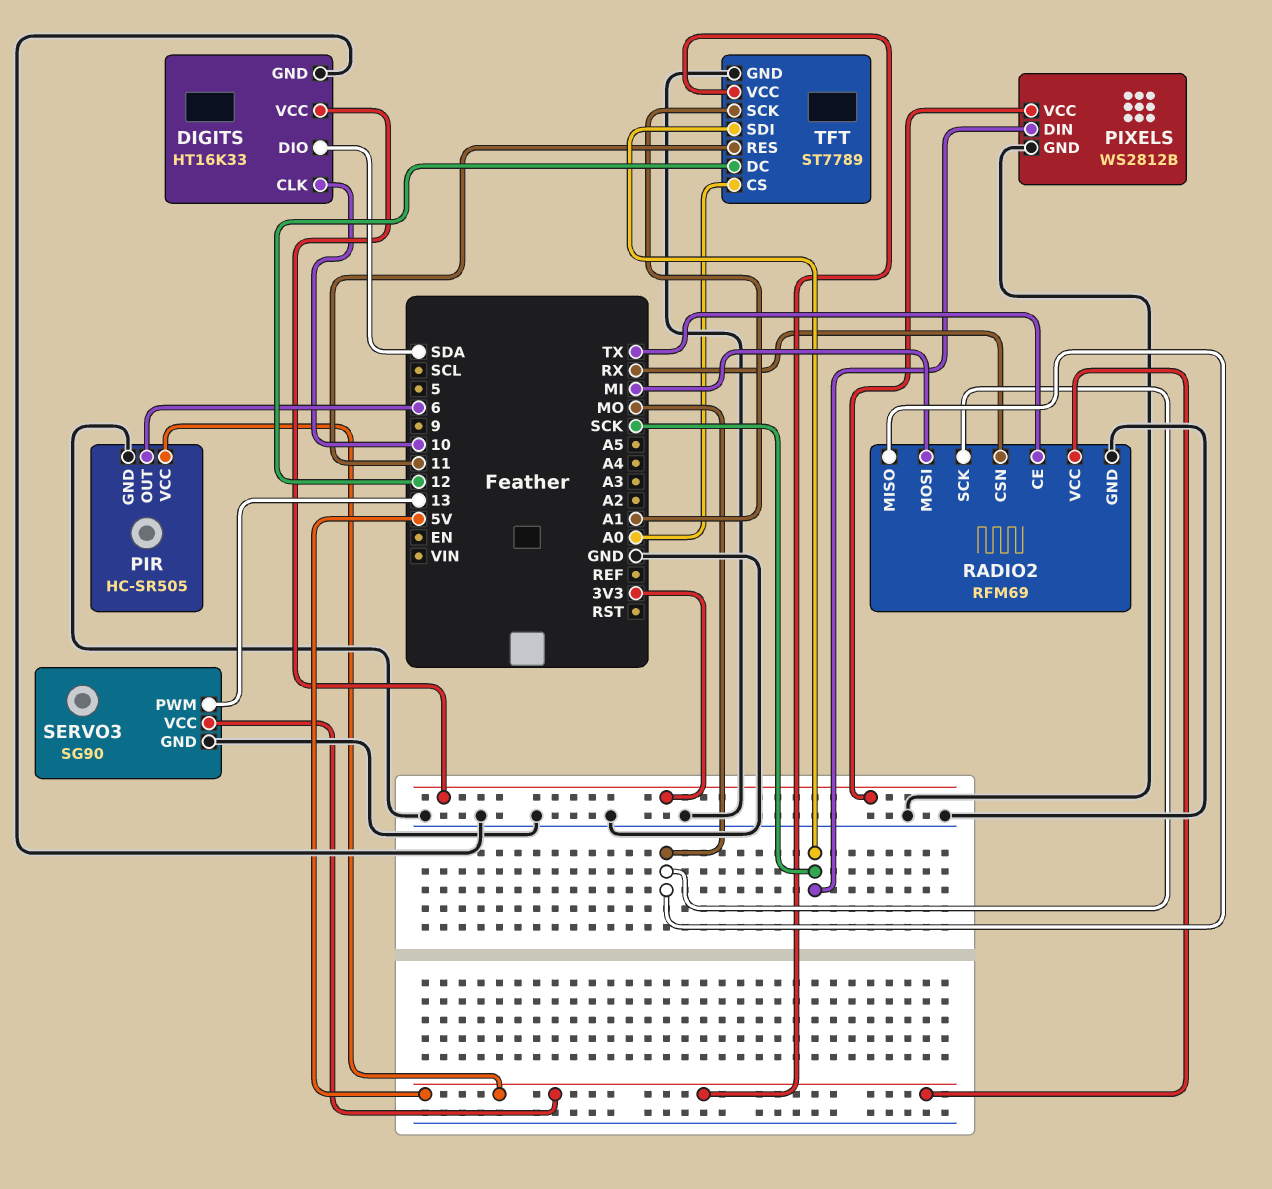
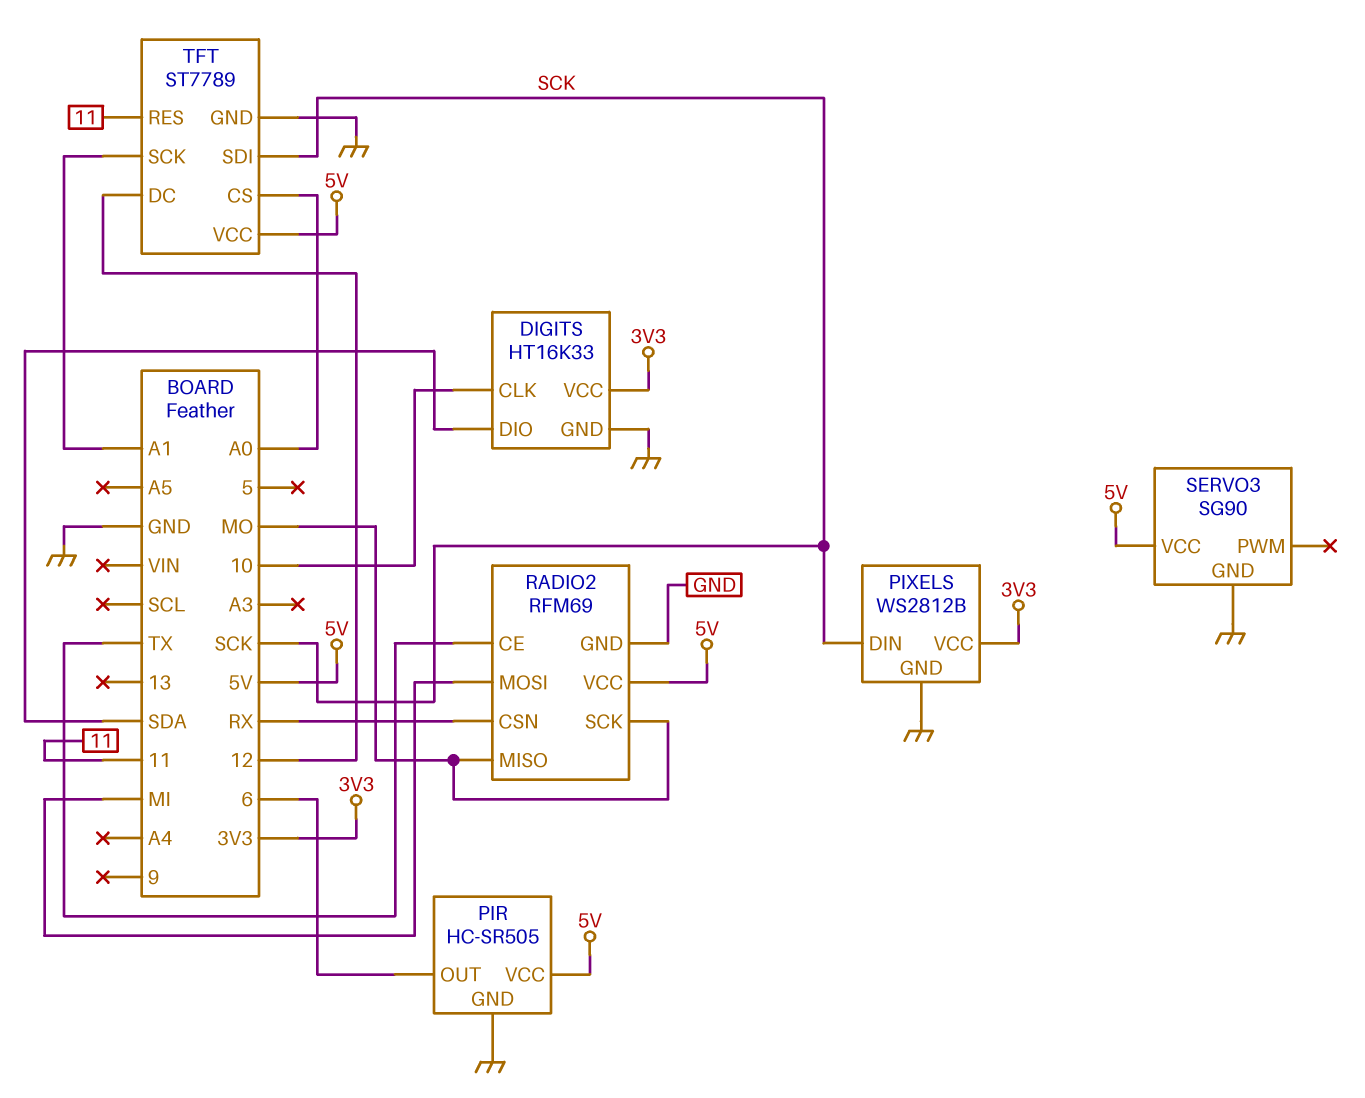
SERVO3 pin PWM: 13 -> none

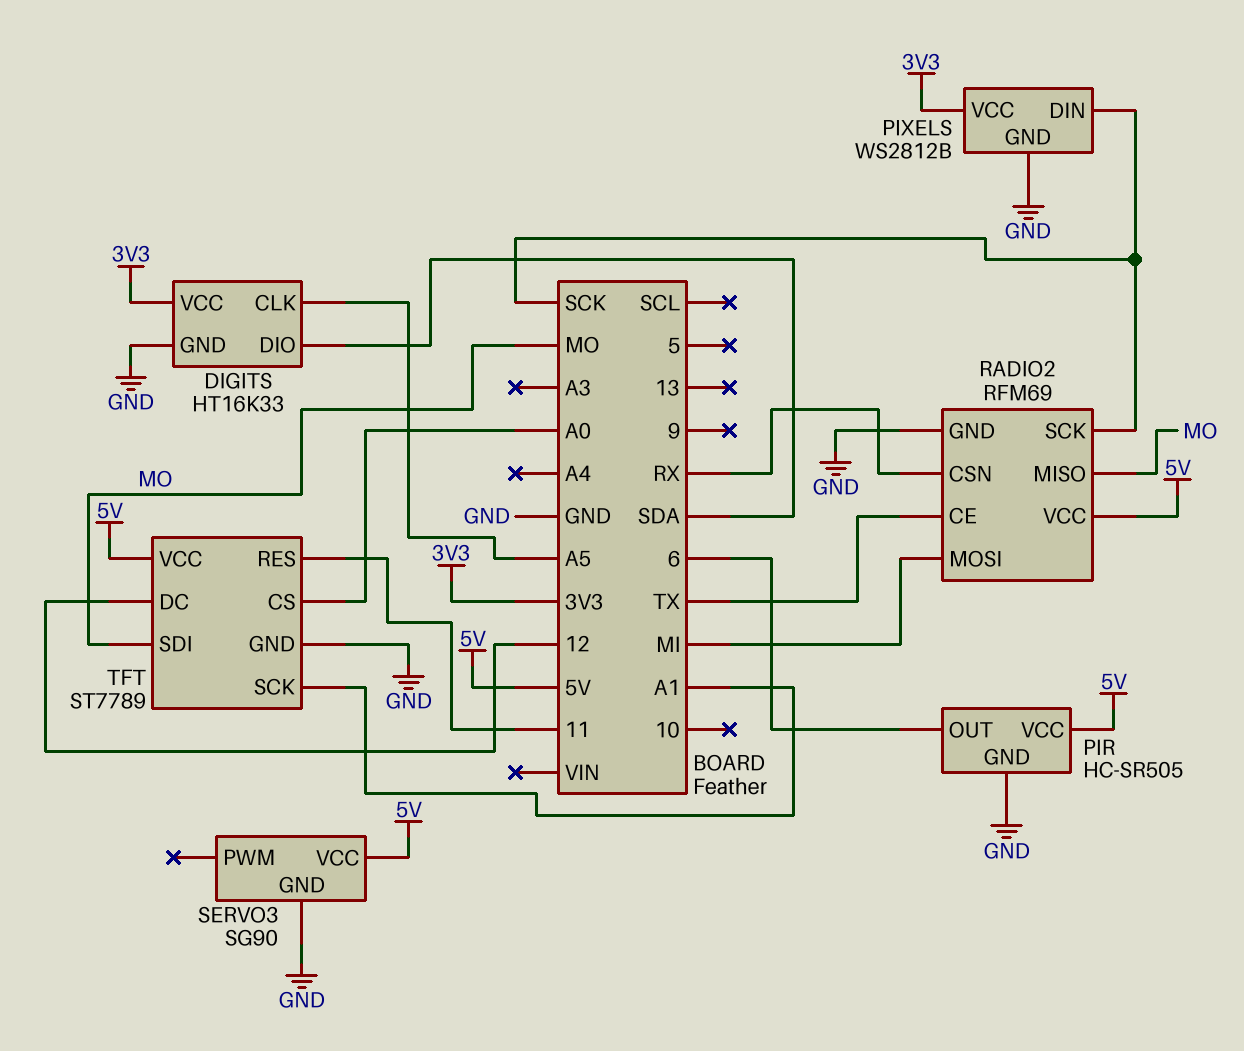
DIGITS pin CLK: 10 -> A5
RADIO2 pin SCK: MO -> SCK
TFT pin SDI: SCK -> MO

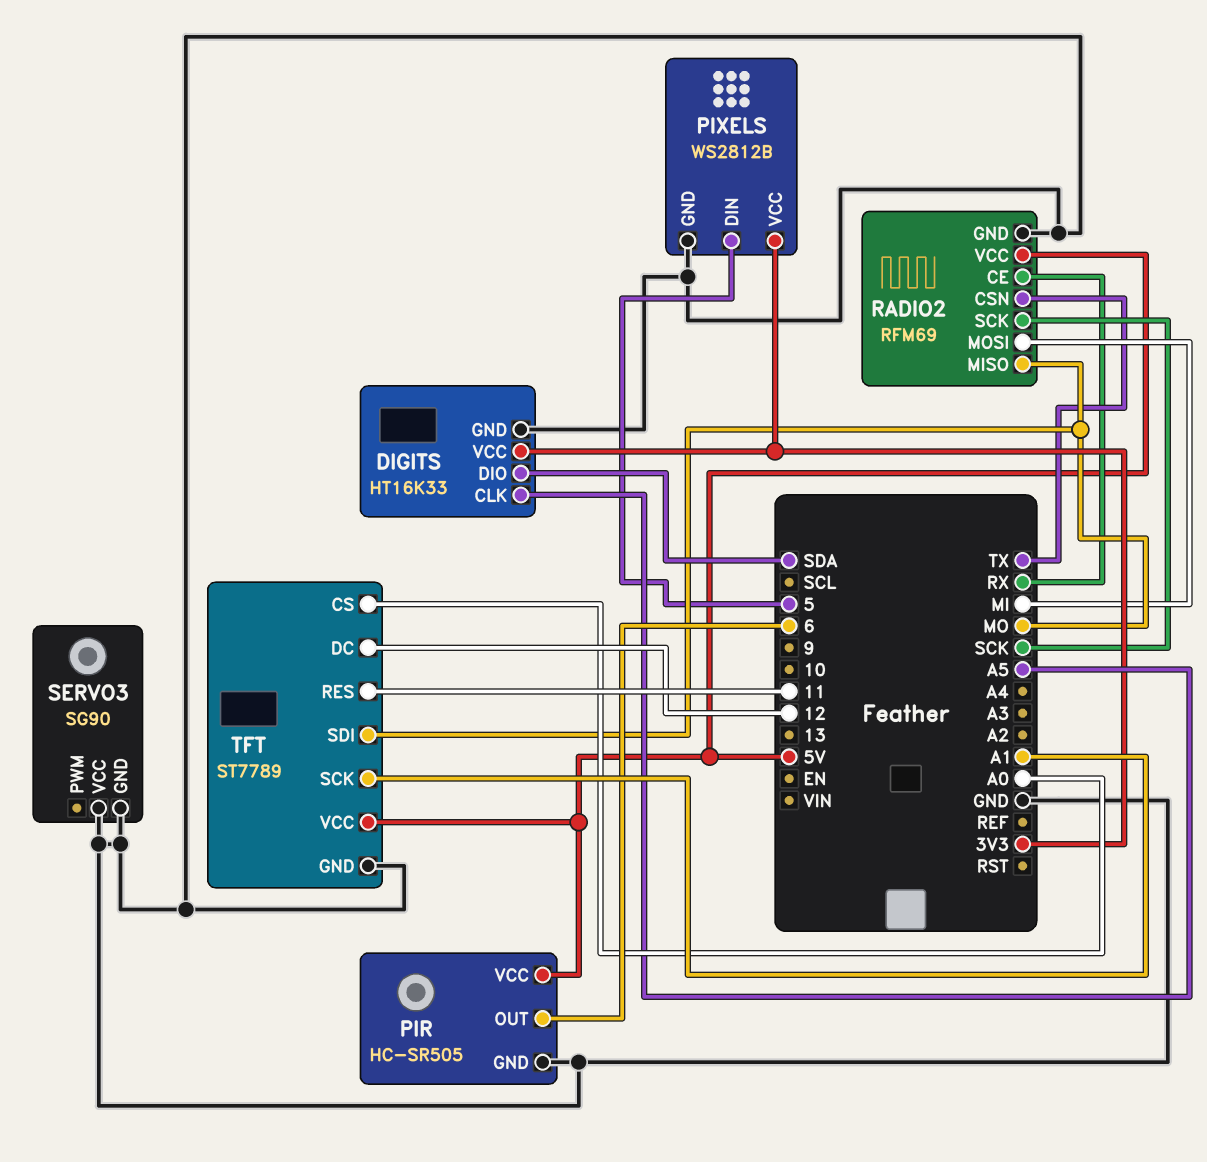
PIXELS pin DIN: SCK -> 5
RADIO2 pin CE: TX -> RX
RADIO2 pin CSN: RX -> TX
SERVO3 pin VCC: 5V -> GND

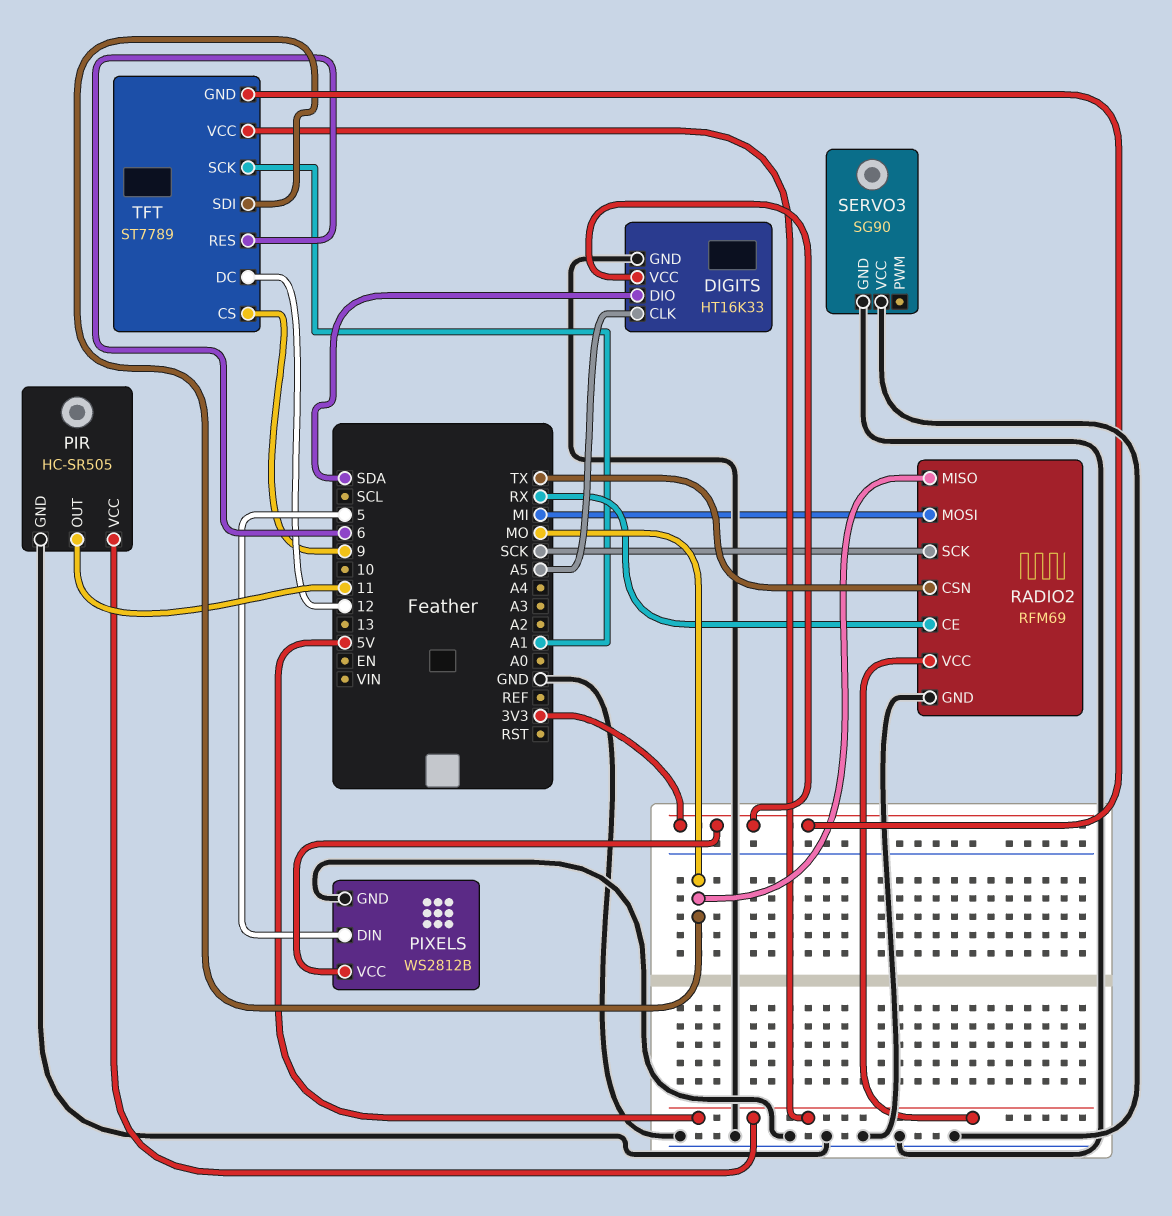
PIR pin OUT: 6 -> 11
TFT pin CS: A0 -> 9
TFT pin GND: GND -> 3V3
TFT pin RES: 11 -> 6

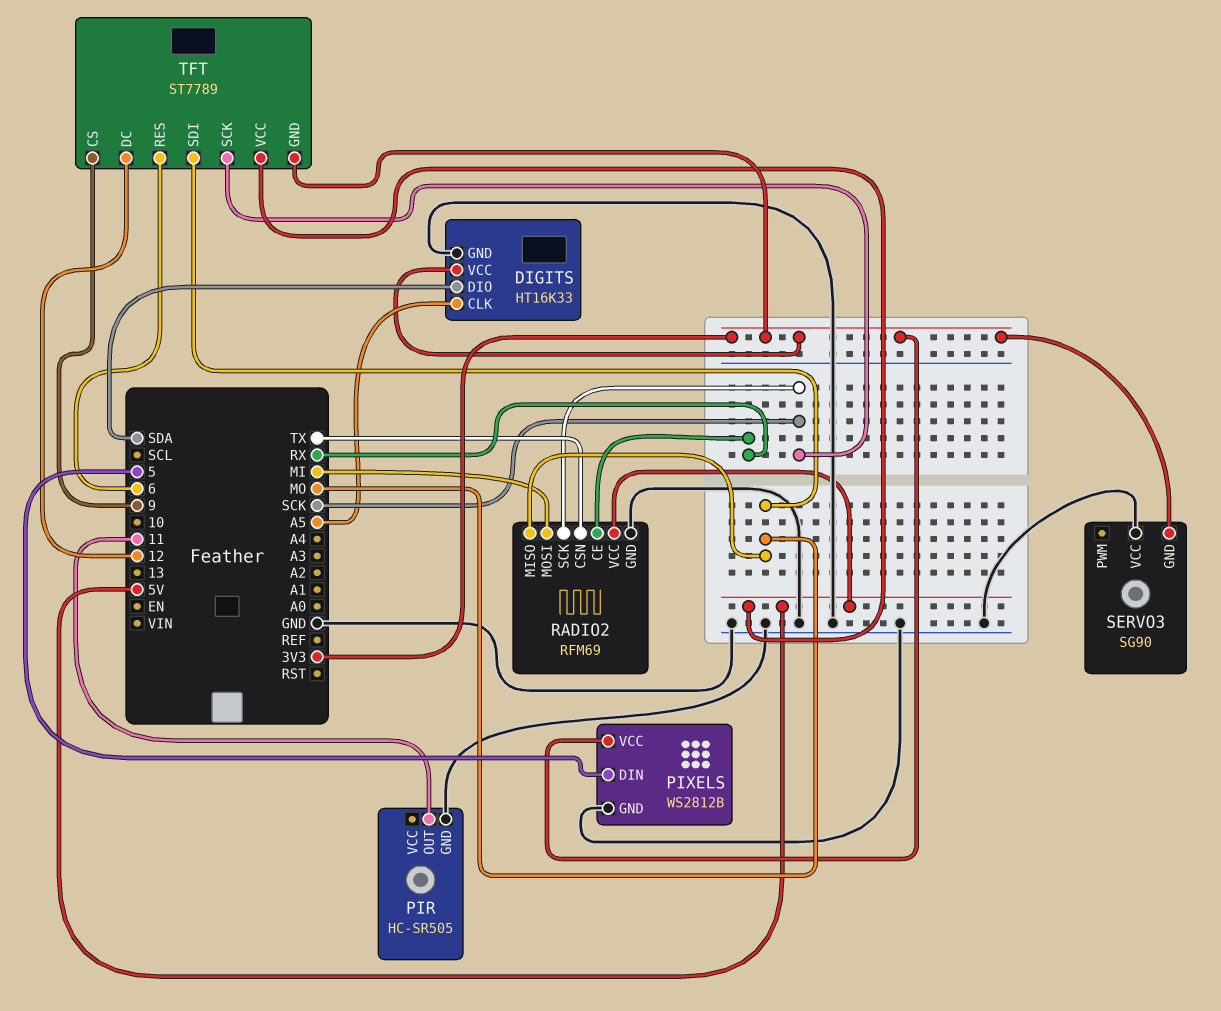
PIR pin VCC: 5V -> none
SERVO3 pin GND: GND -> 3V3
TFT pin SCK: A1 -> SCK

